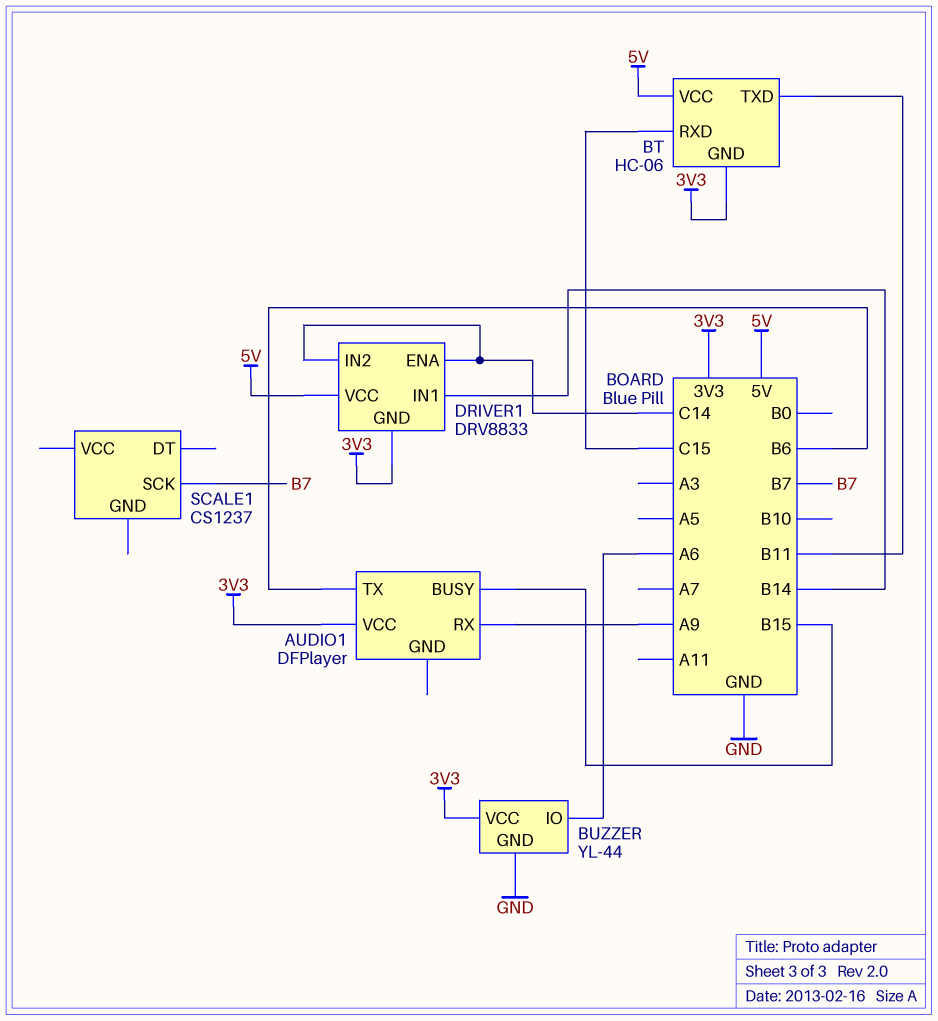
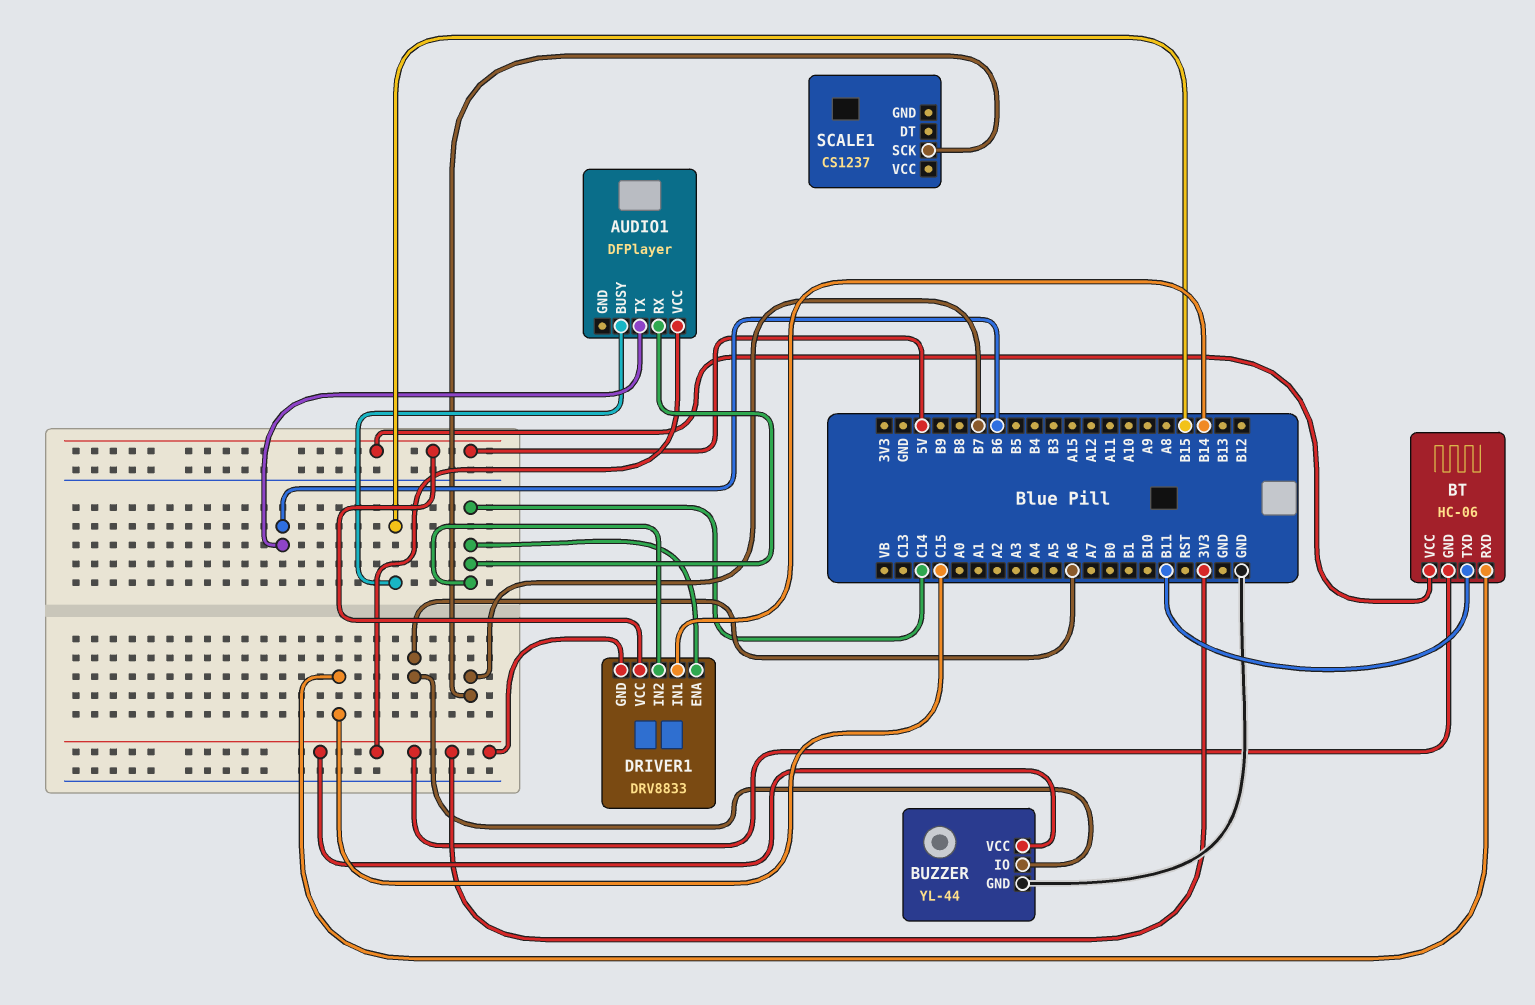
AUDIO1 pin RX: A9 -> C14

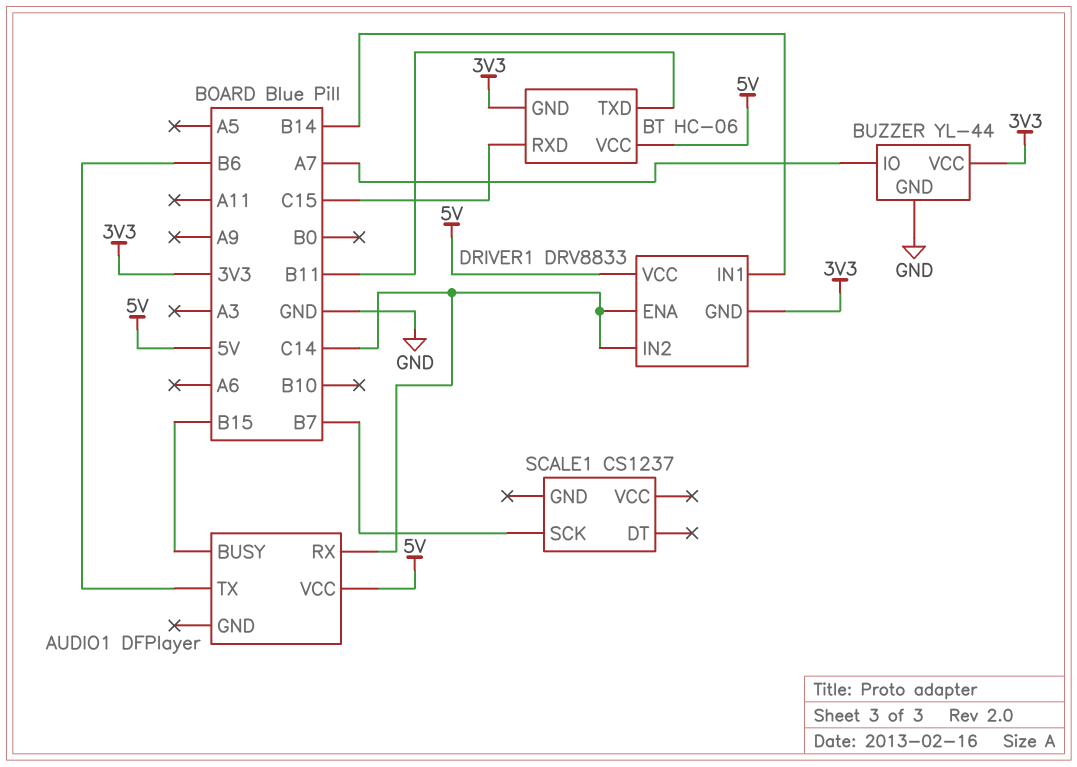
AUDIO1 pin VCC: 3V3 -> 5V
BUZZER pin IO: A6 -> A7

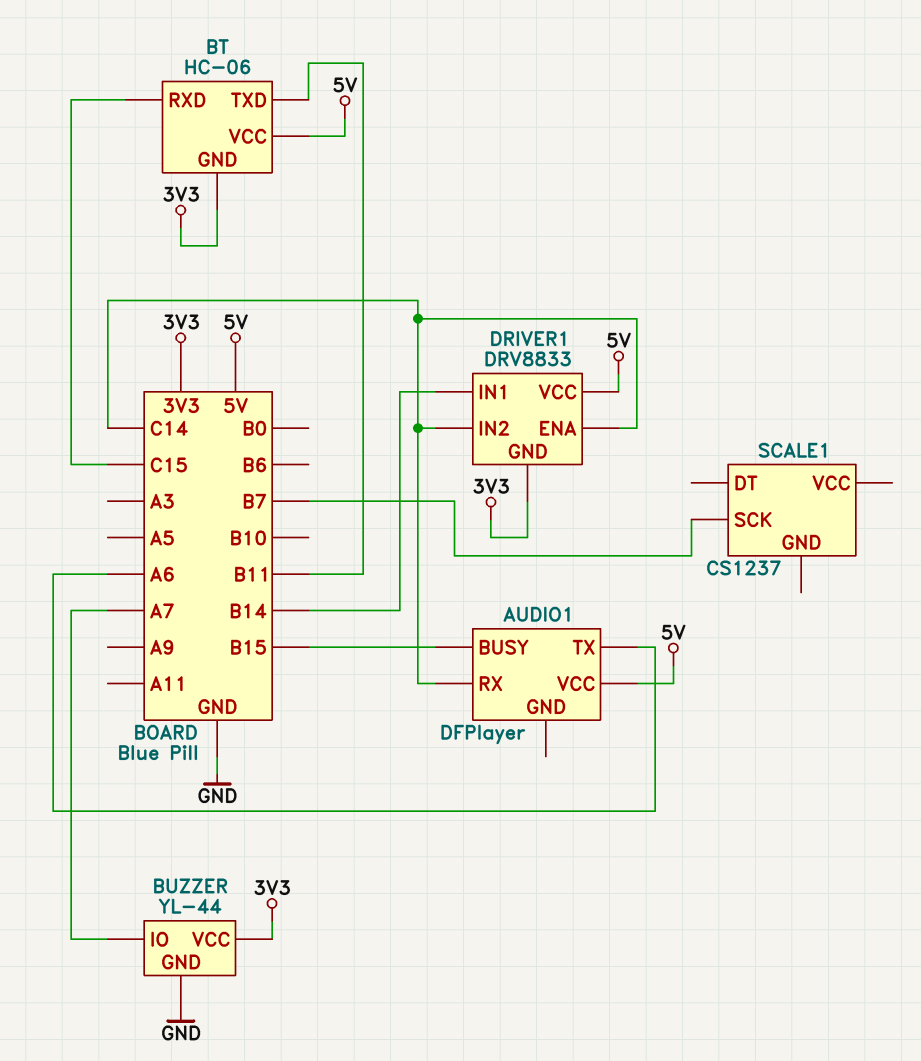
AUDIO1 pin TX: B6 -> A6

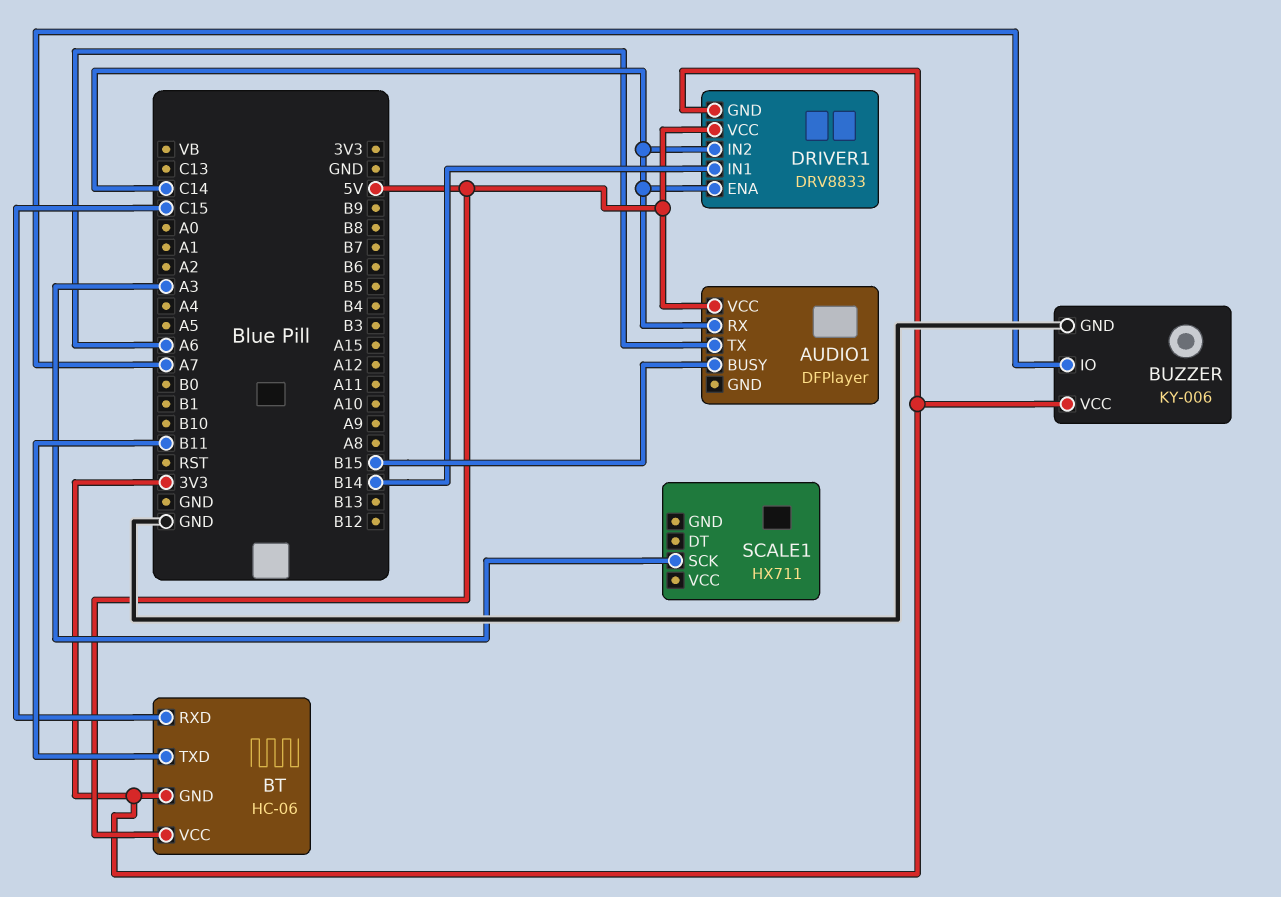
BUZZER: YL-44 -> KY-006
SCALE1: CS1237 -> HX711
SCALE1 pin SCK: B7 -> A3

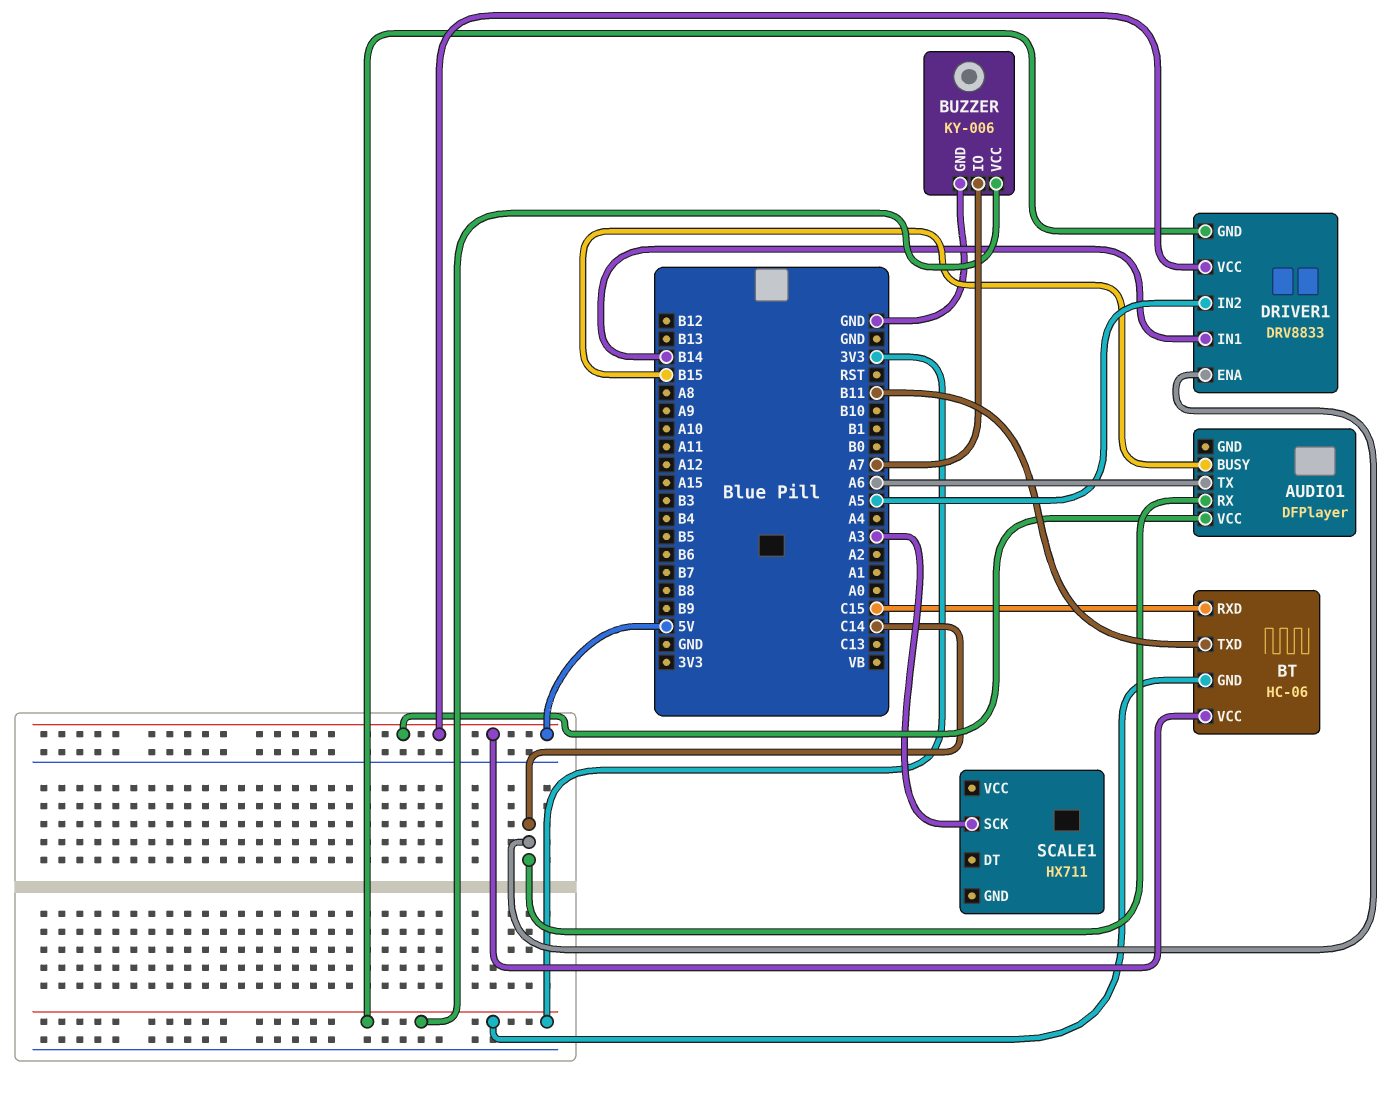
DRIVER1 pin IN2: C14 -> A5

